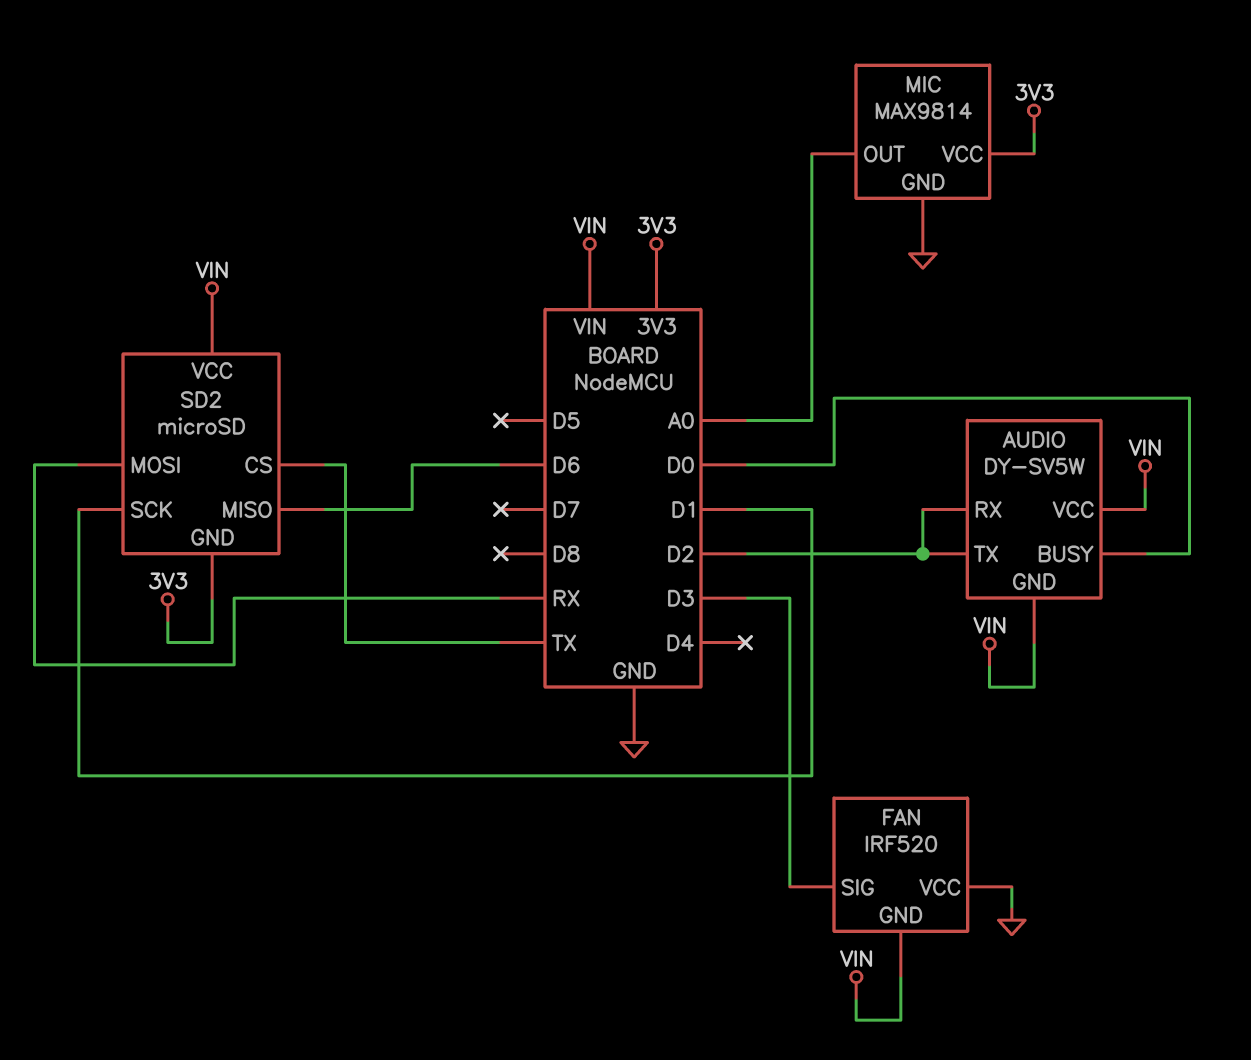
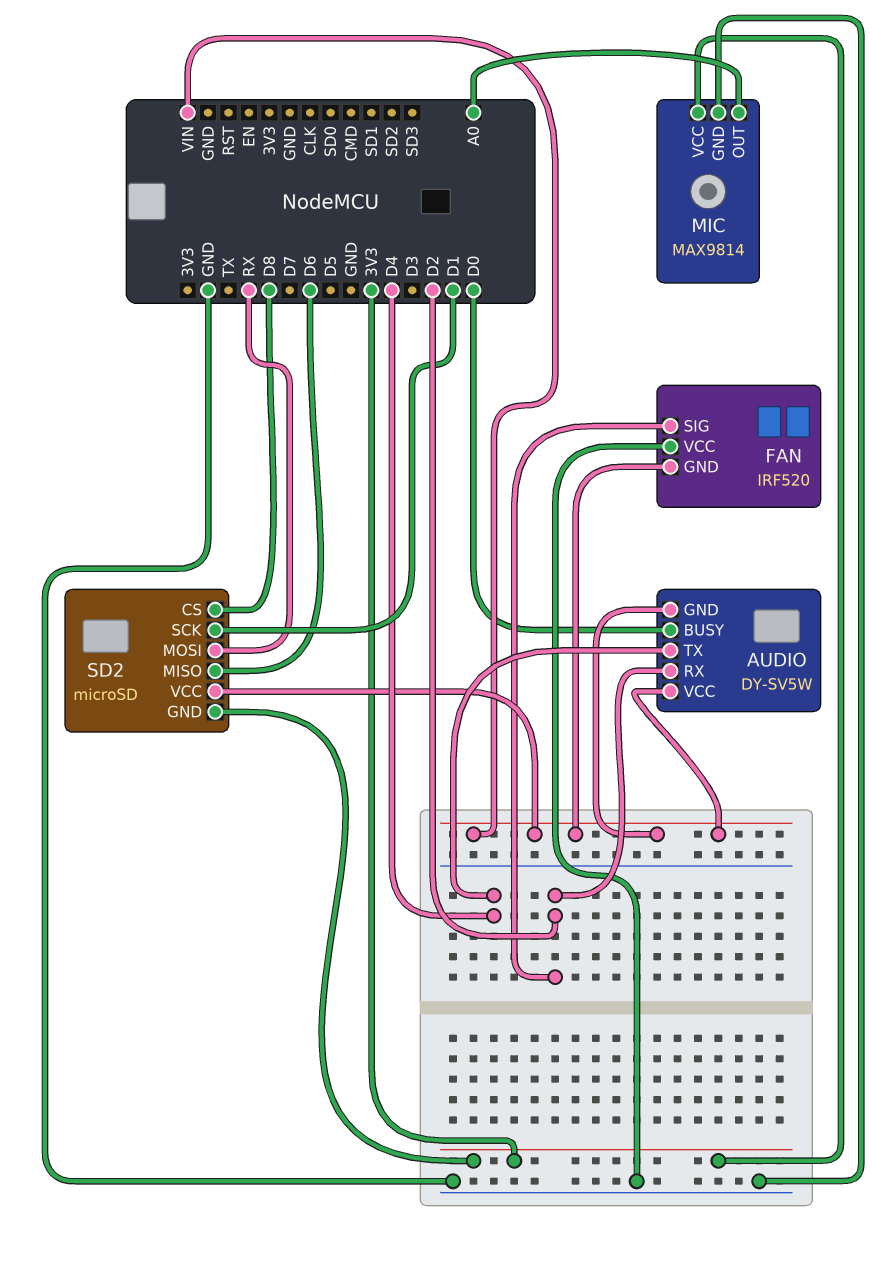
AUDIO pin TX: D2 -> D4
FAN pin SIG: D3 -> D2
SD2 pin CS: TX -> D8

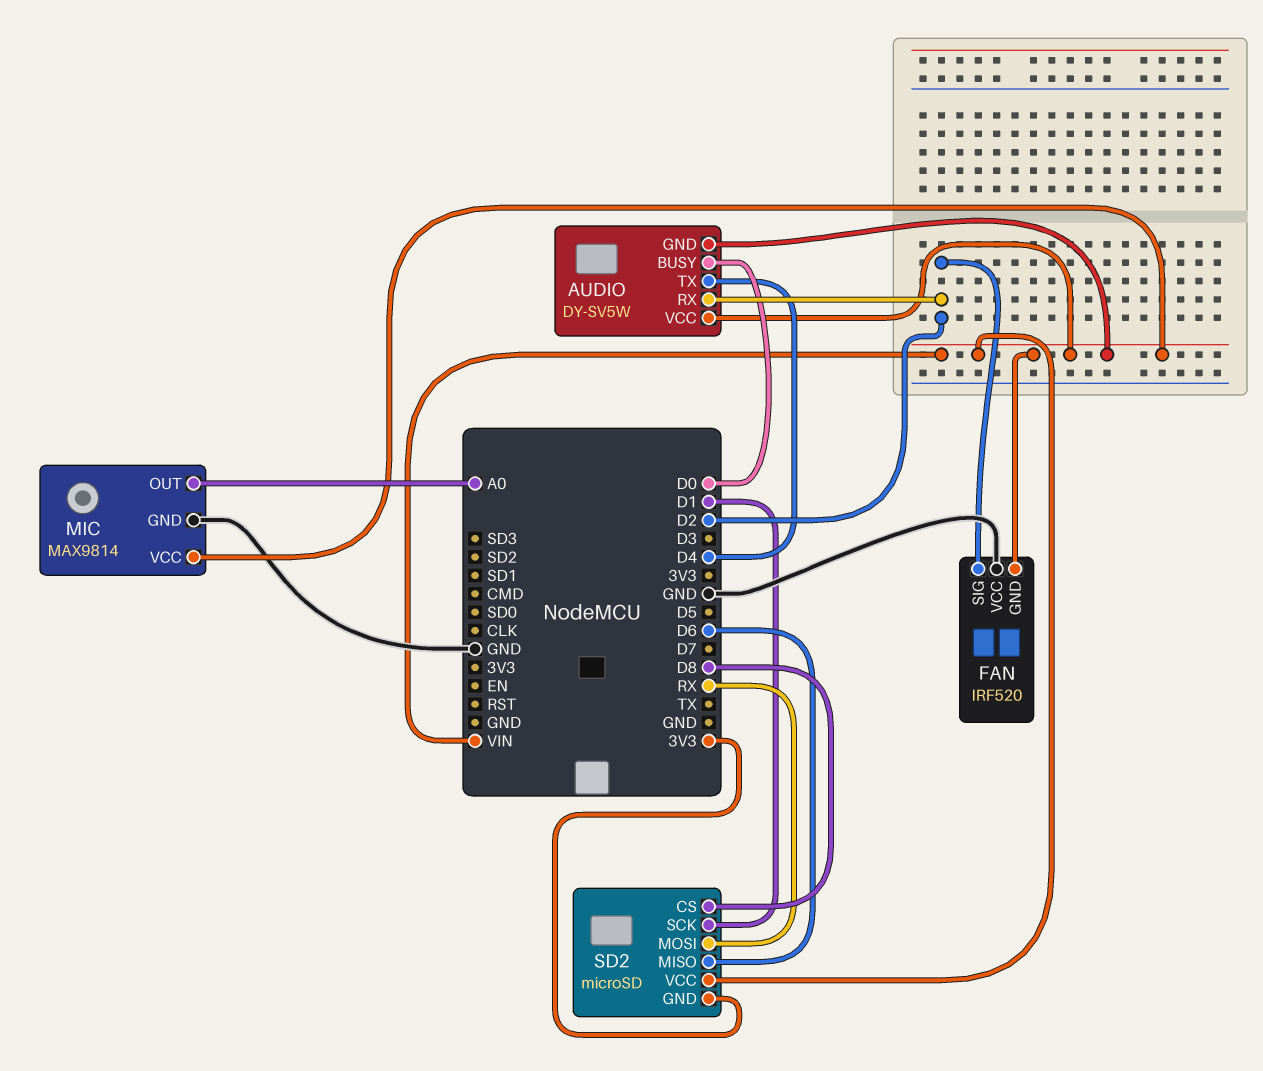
MIC pin VCC: 3V3 -> VIN

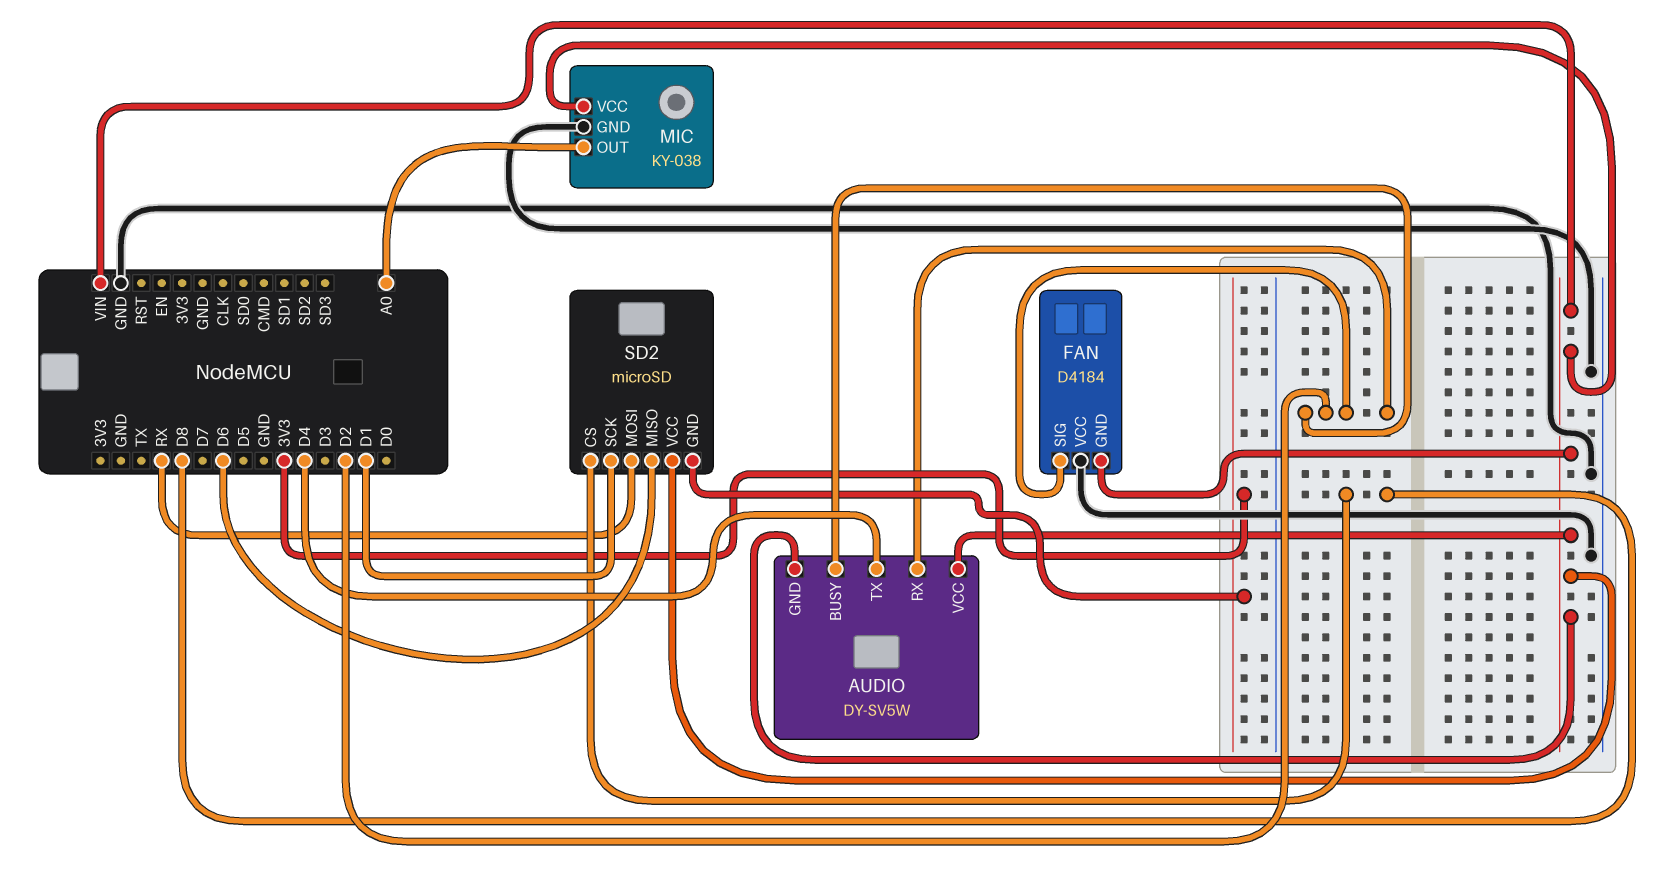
AUDIO pin BUSY: D0 -> D2
FAN: IRF520 -> D4184
MIC: MAX9814 -> KY-038

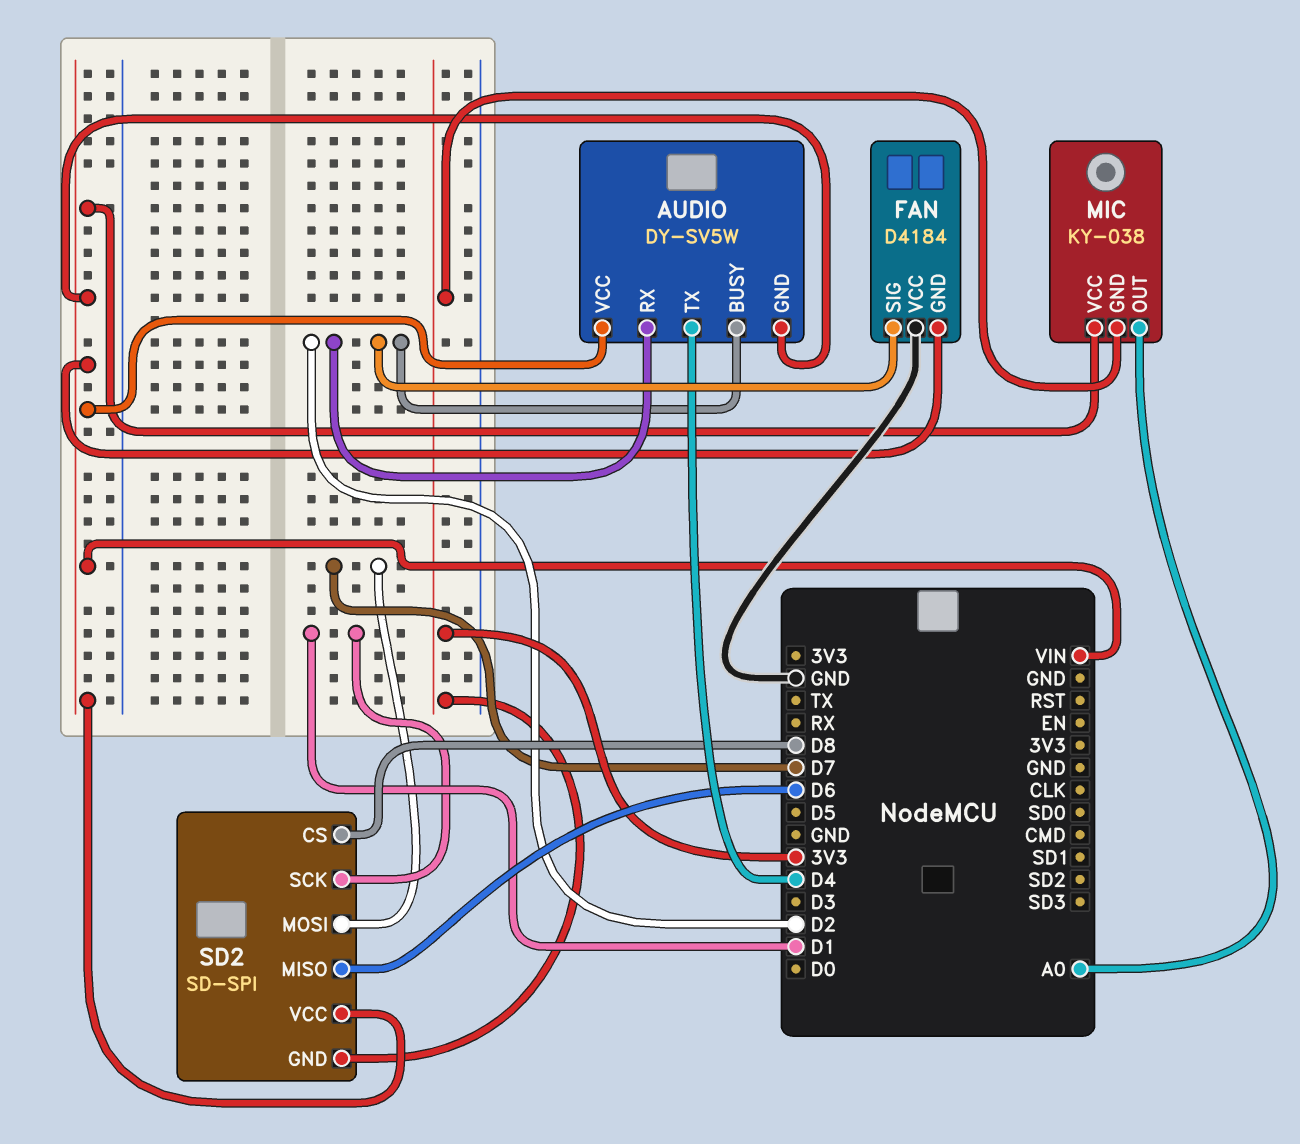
MIC pin GND: GND -> 3V3
SD2: microSD -> SD-SPI
SD2 pin MOSI: RX -> D7

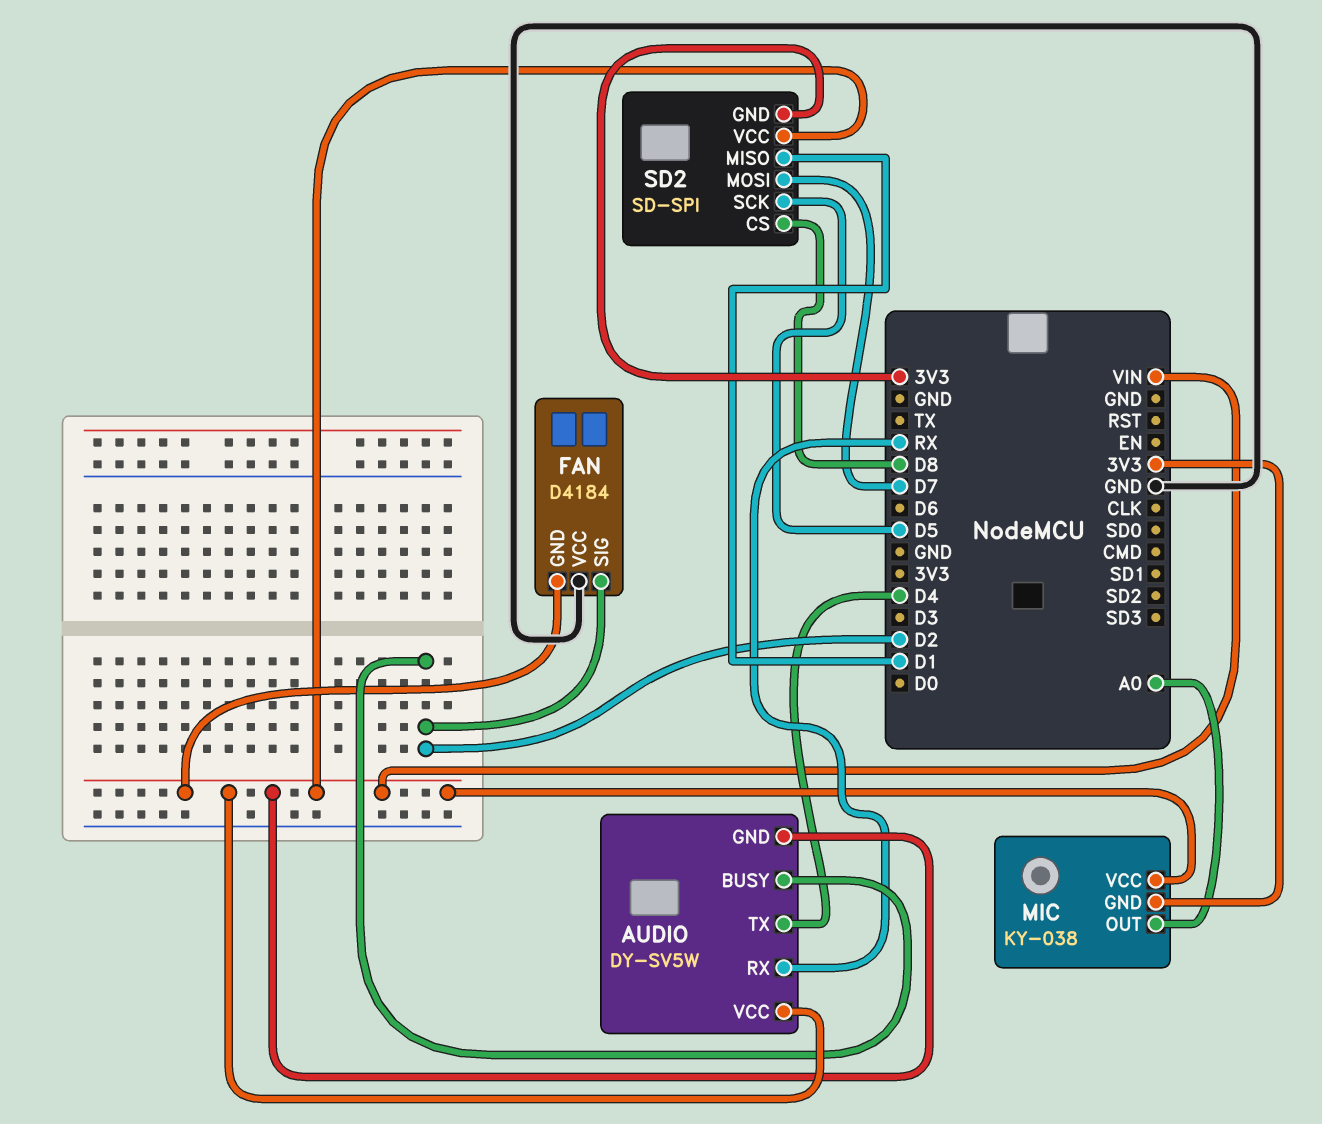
AUDIO pin RX: D2 -> RX
SD2 pin MISO: D6 -> D1
SD2 pin SCK: D1 -> D5

